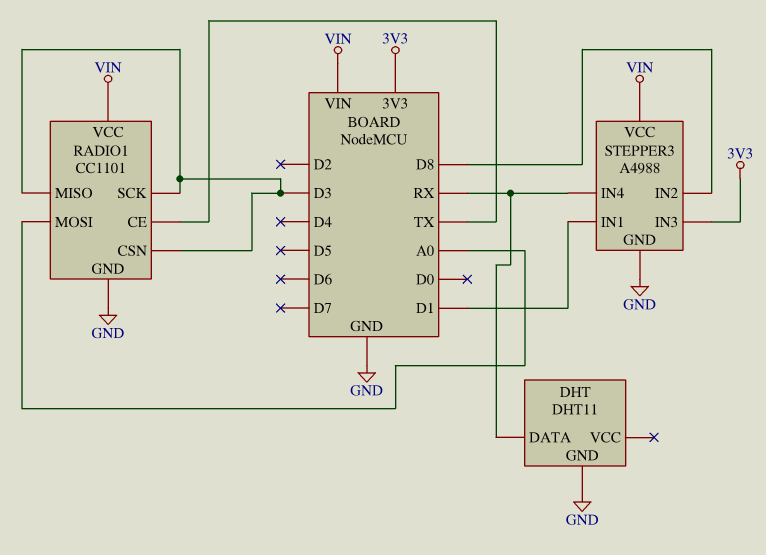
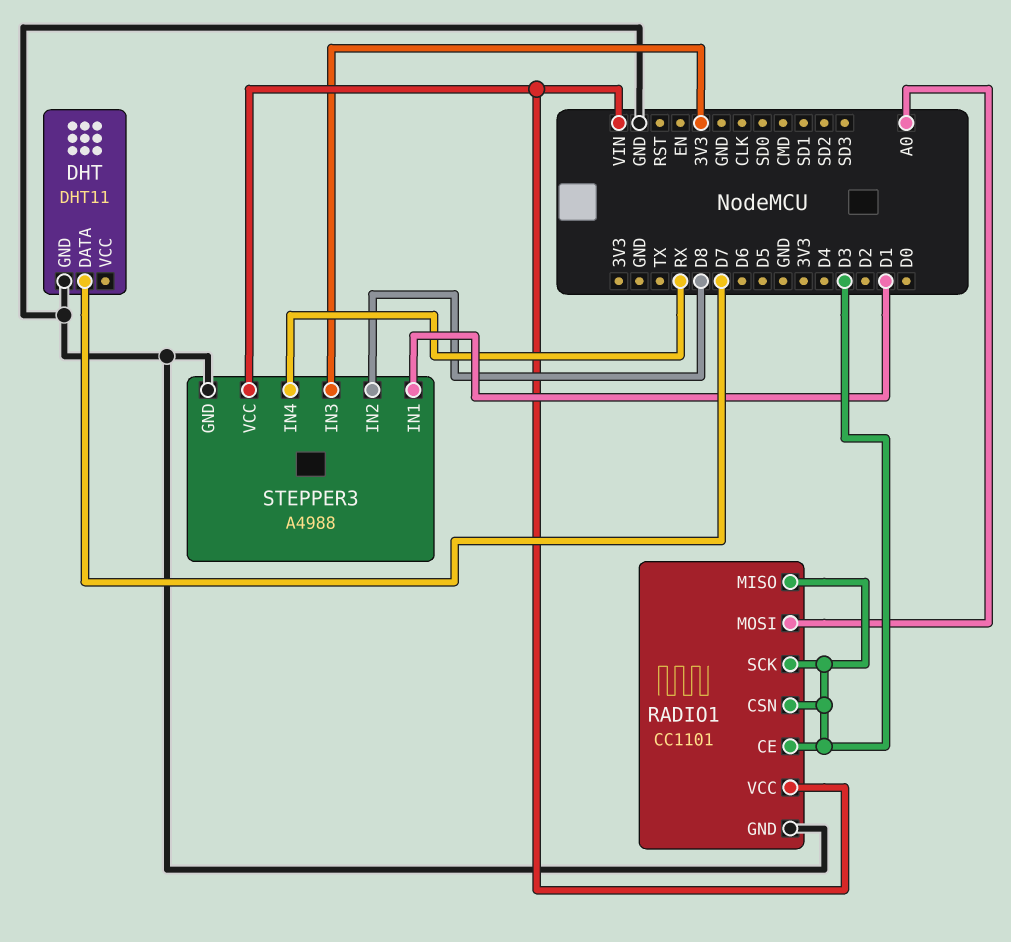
DHT pin DATA: RX -> D7
RADIO1 pin CE: TX -> D3

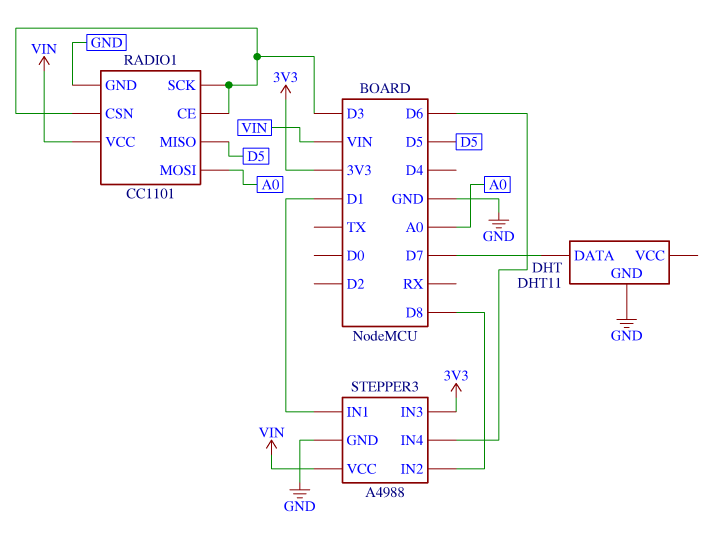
RADIO1 pin MISO: D3 -> D5
STEPPER3 pin IN4: RX -> D6

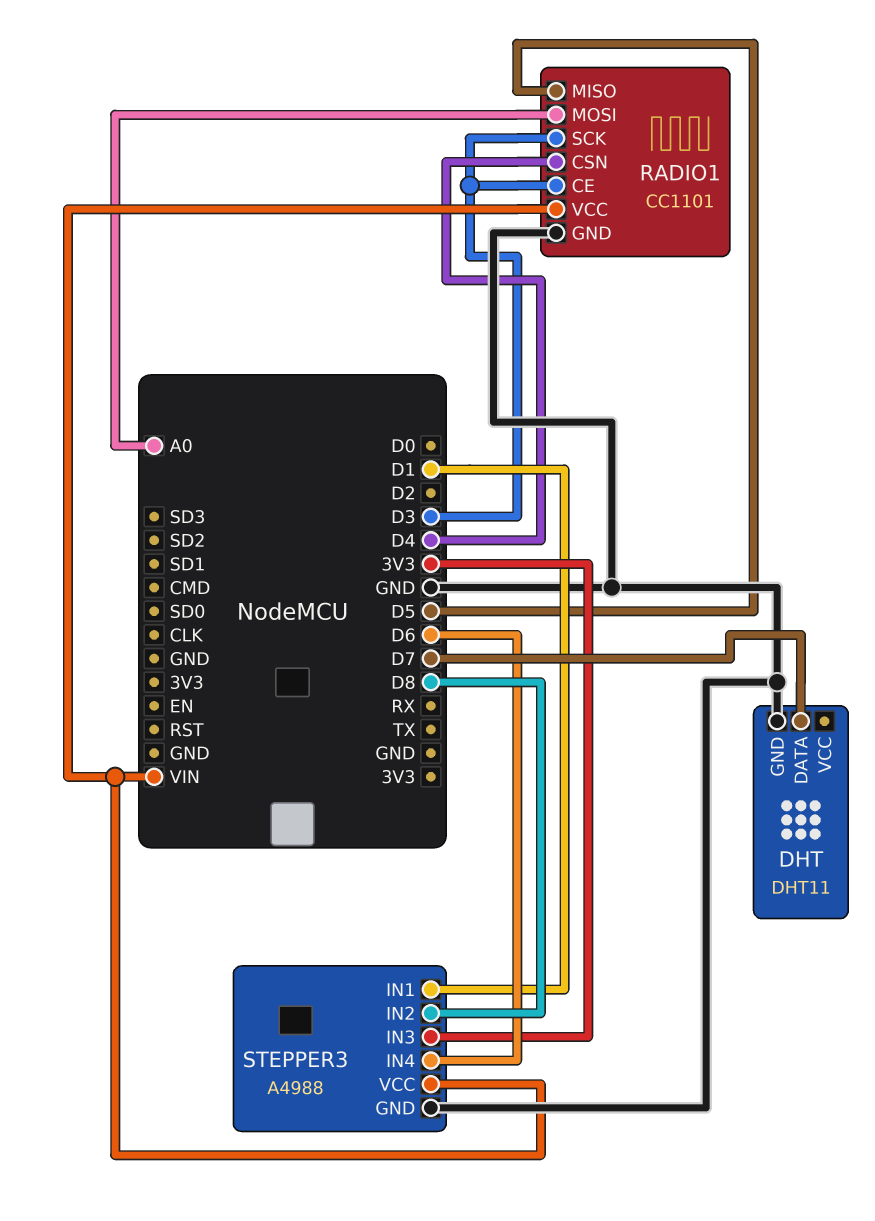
RADIO1 pin CSN: D3 -> D4

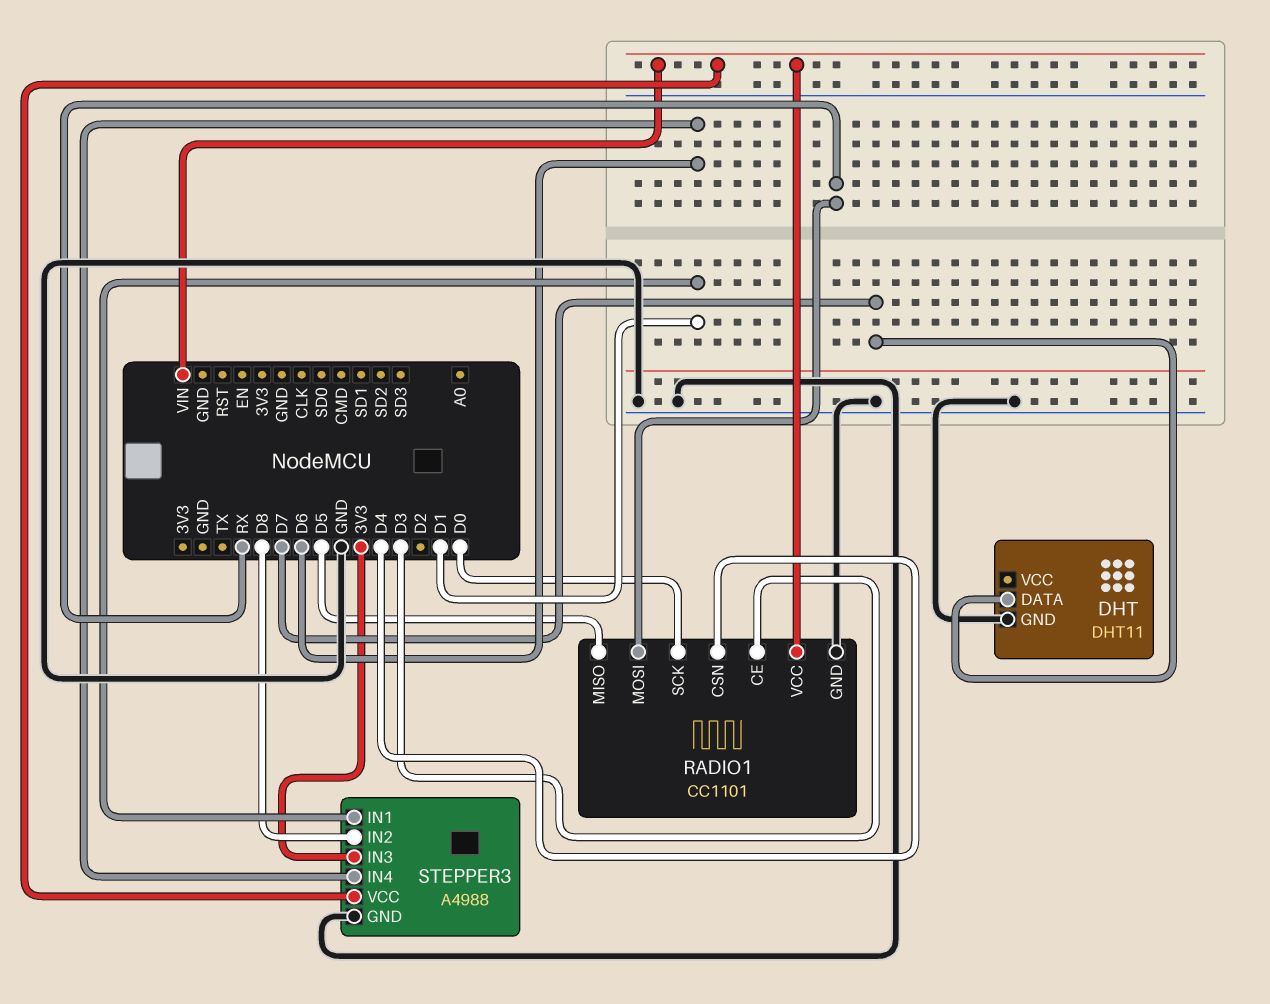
RADIO1 pin MOSI: A0 -> RX
RADIO1 pin SCK: D3 -> D0

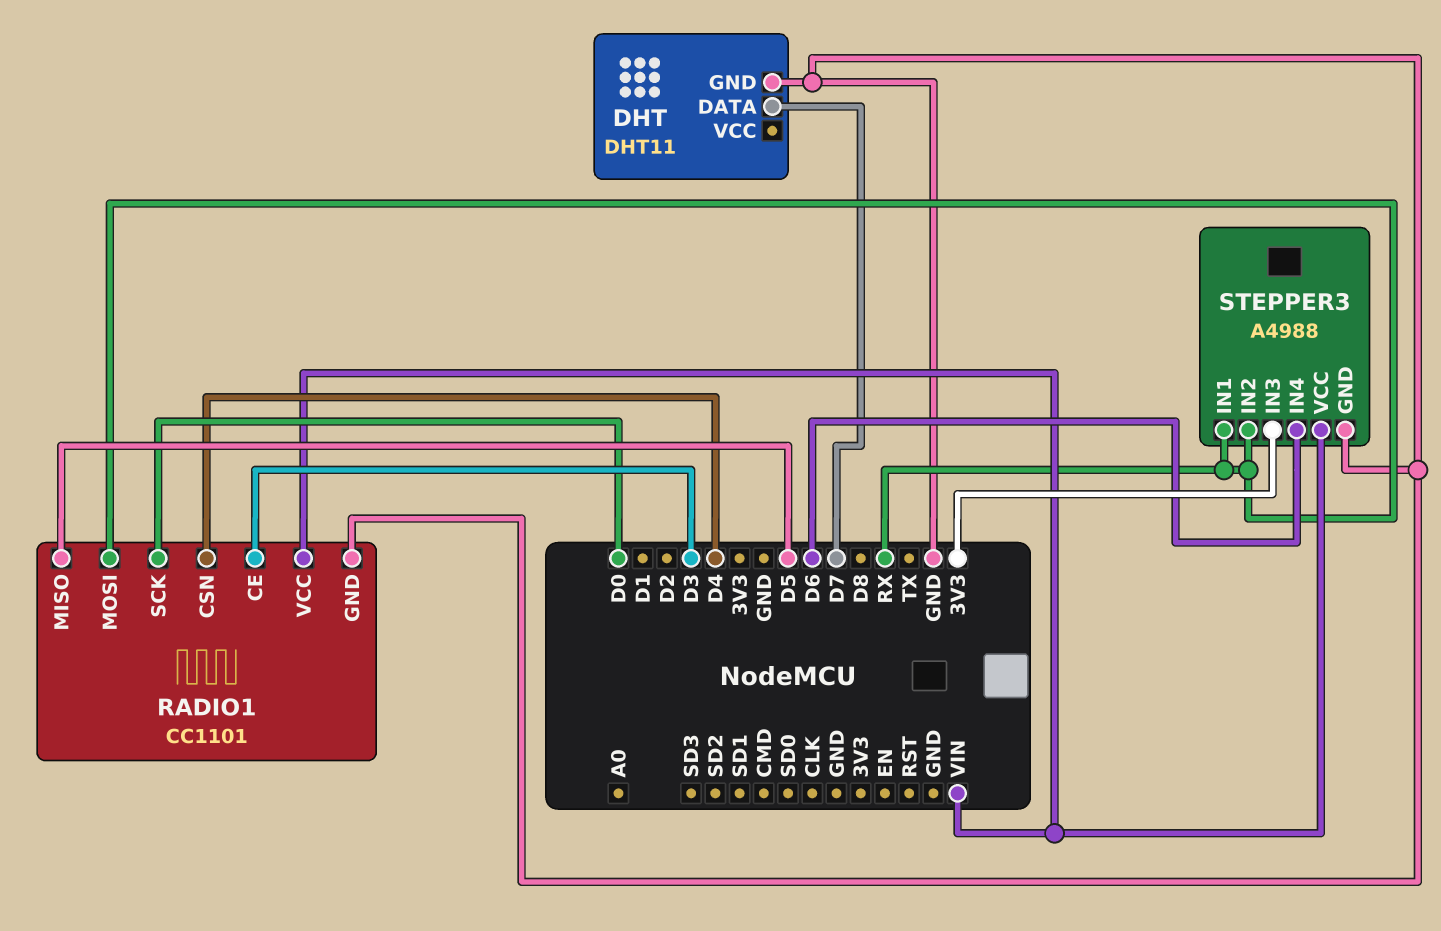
STEPPER3 pin IN1: D1 -> RX
STEPPER3 pin IN2: D8 -> RX

